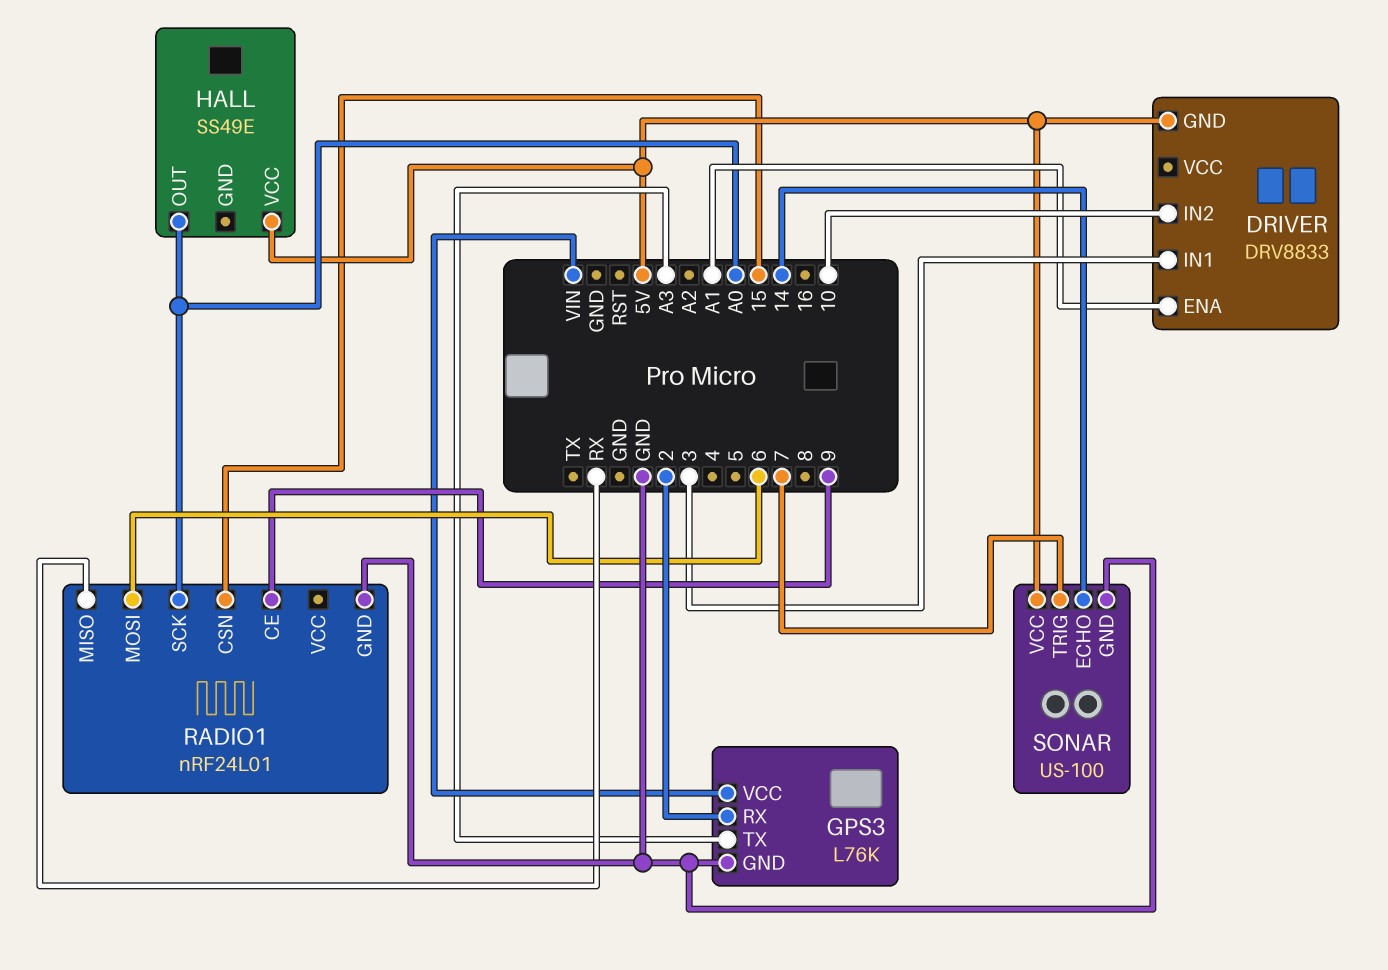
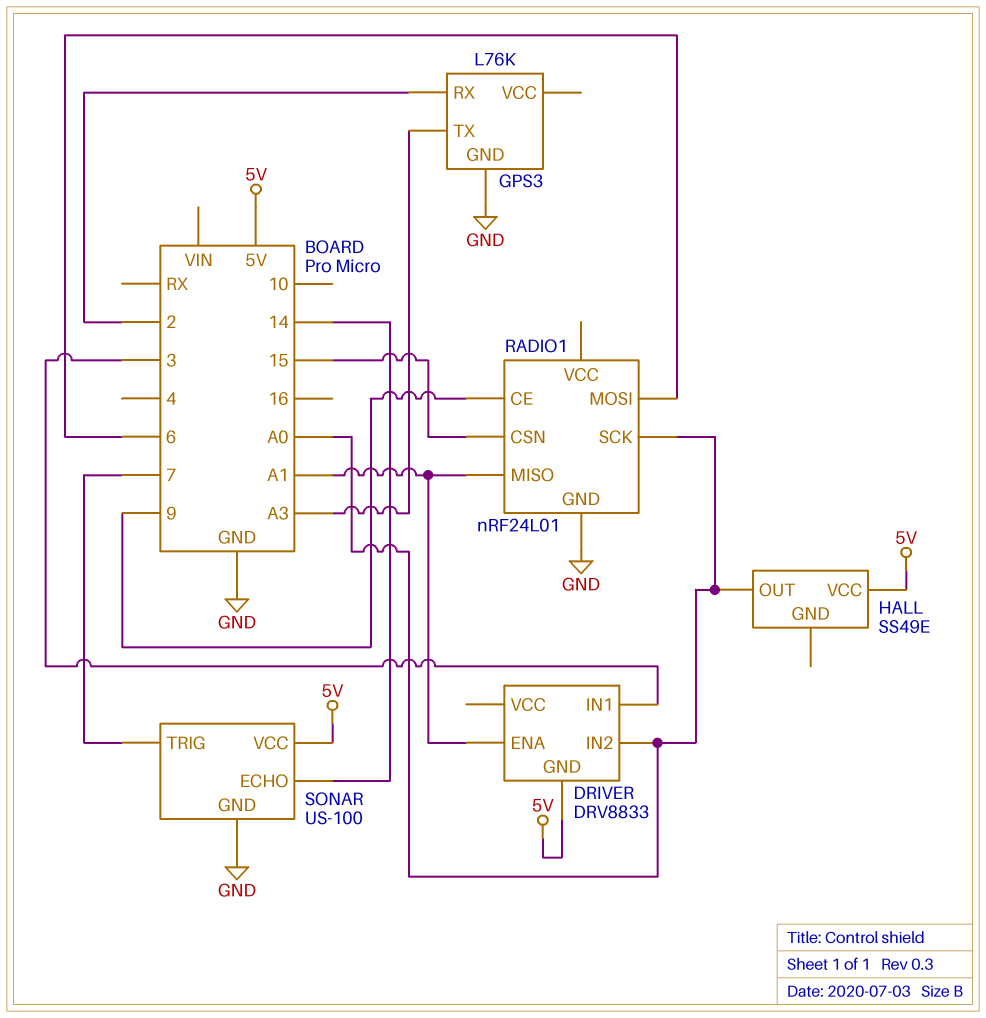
DRIVER pin IN2: 10 -> A0
GPS3 pin VCC: VIN -> none
RADIO1 pin MISO: RX -> A1

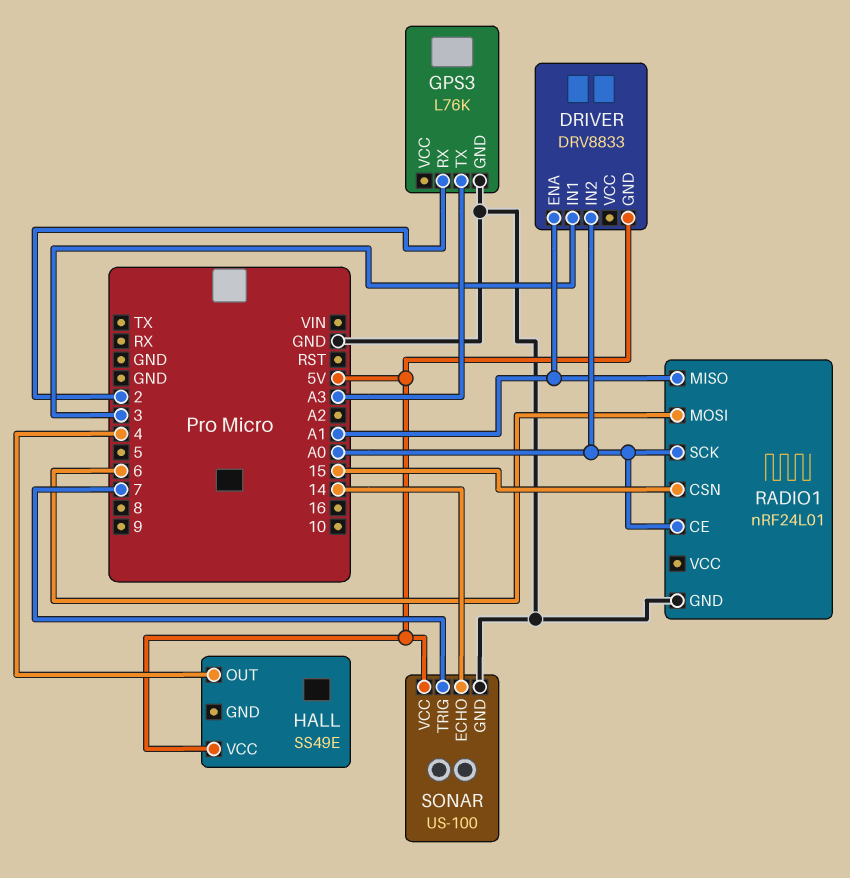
HALL pin OUT: A0 -> 4
RADIO1 pin CE: 9 -> A0

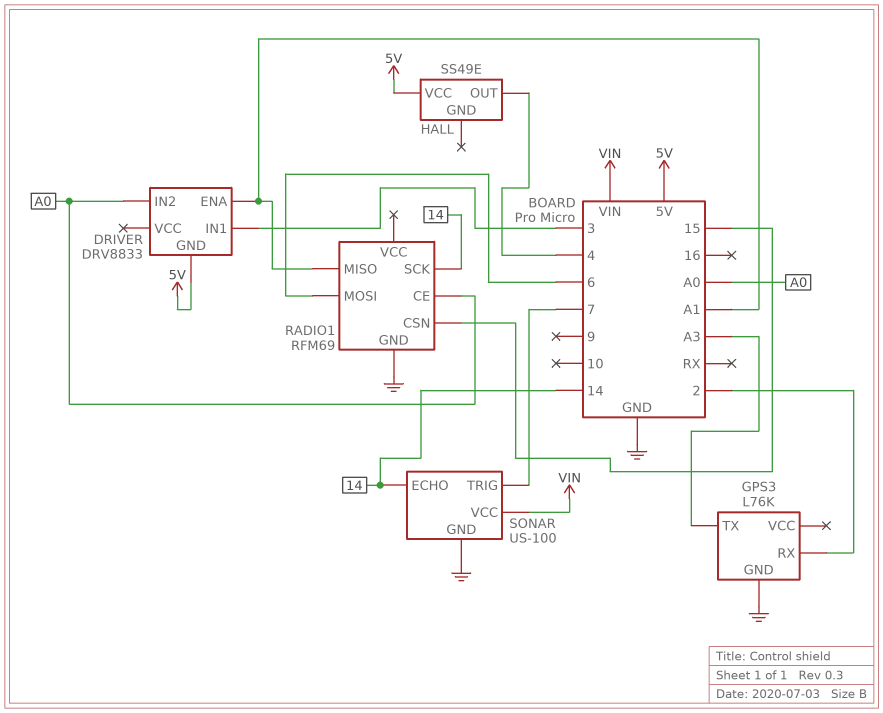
RADIO1: nRF24L01 -> RFM69
RADIO1 pin SCK: A0 -> 14
SONAR pin VCC: 5V -> VIN

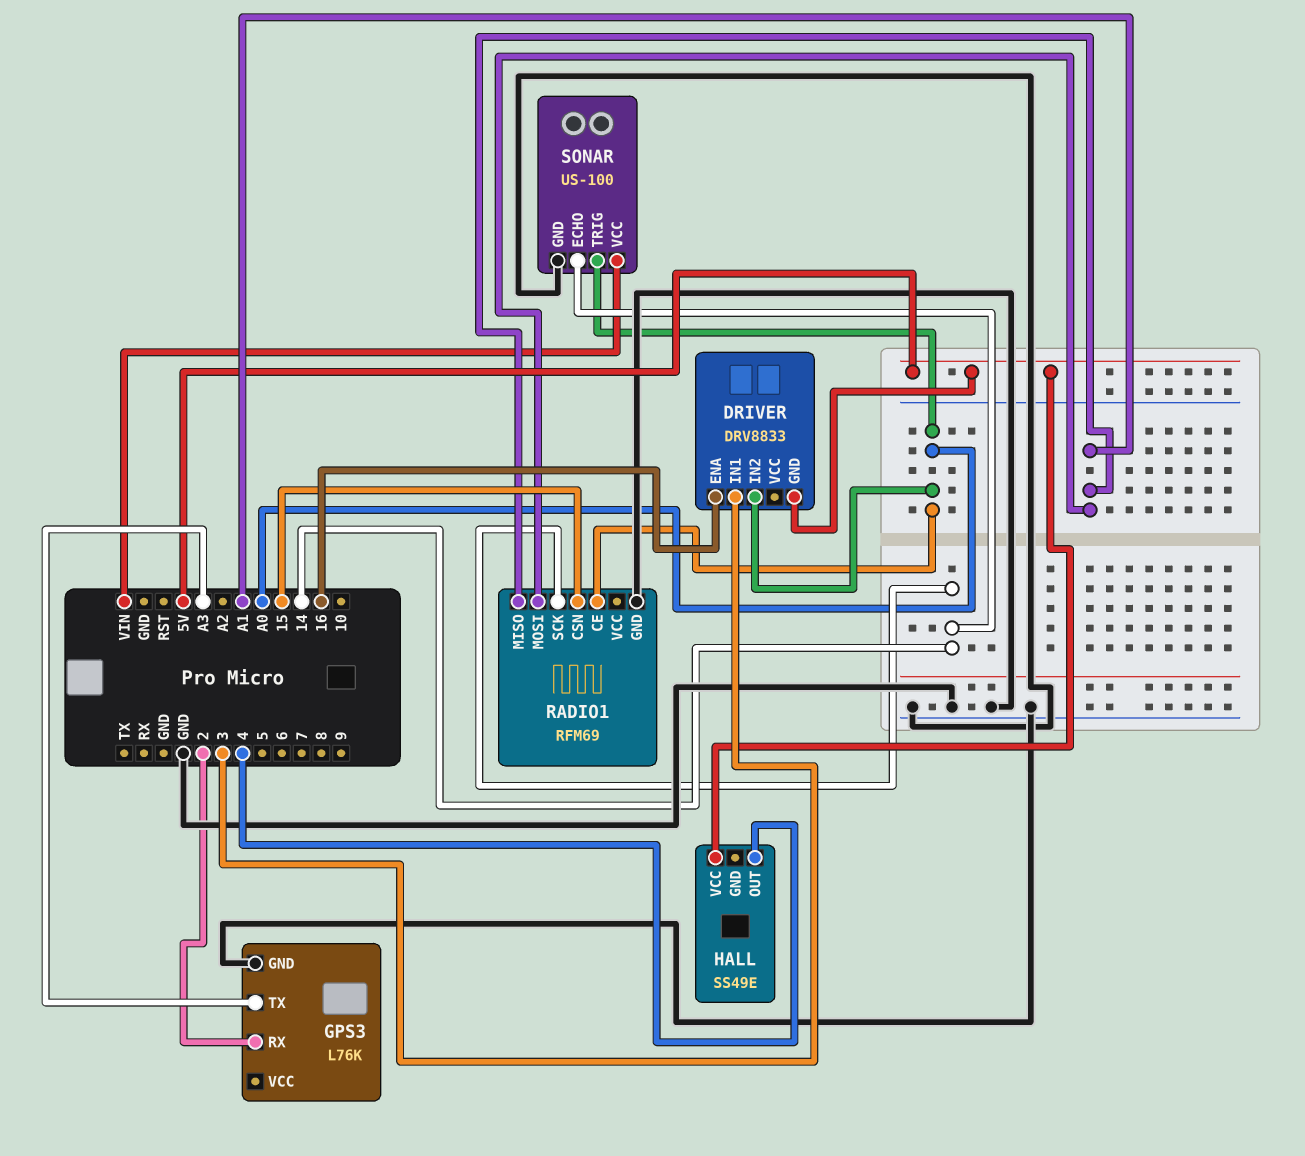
DRIVER pin ENA: A1 -> 16
RADIO1 pin MOSI: 6 -> A1
SONAR pin TRIG: 7 -> A0

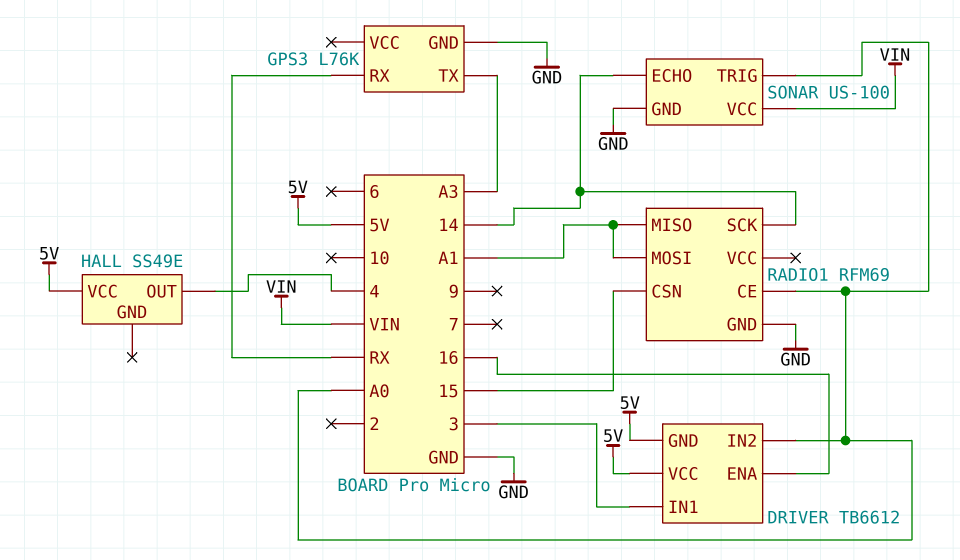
DRIVER: DRV8833 -> TB6612
DRIVER pin VCC: none -> 5V
GPS3 pin RX: 2 -> RX

